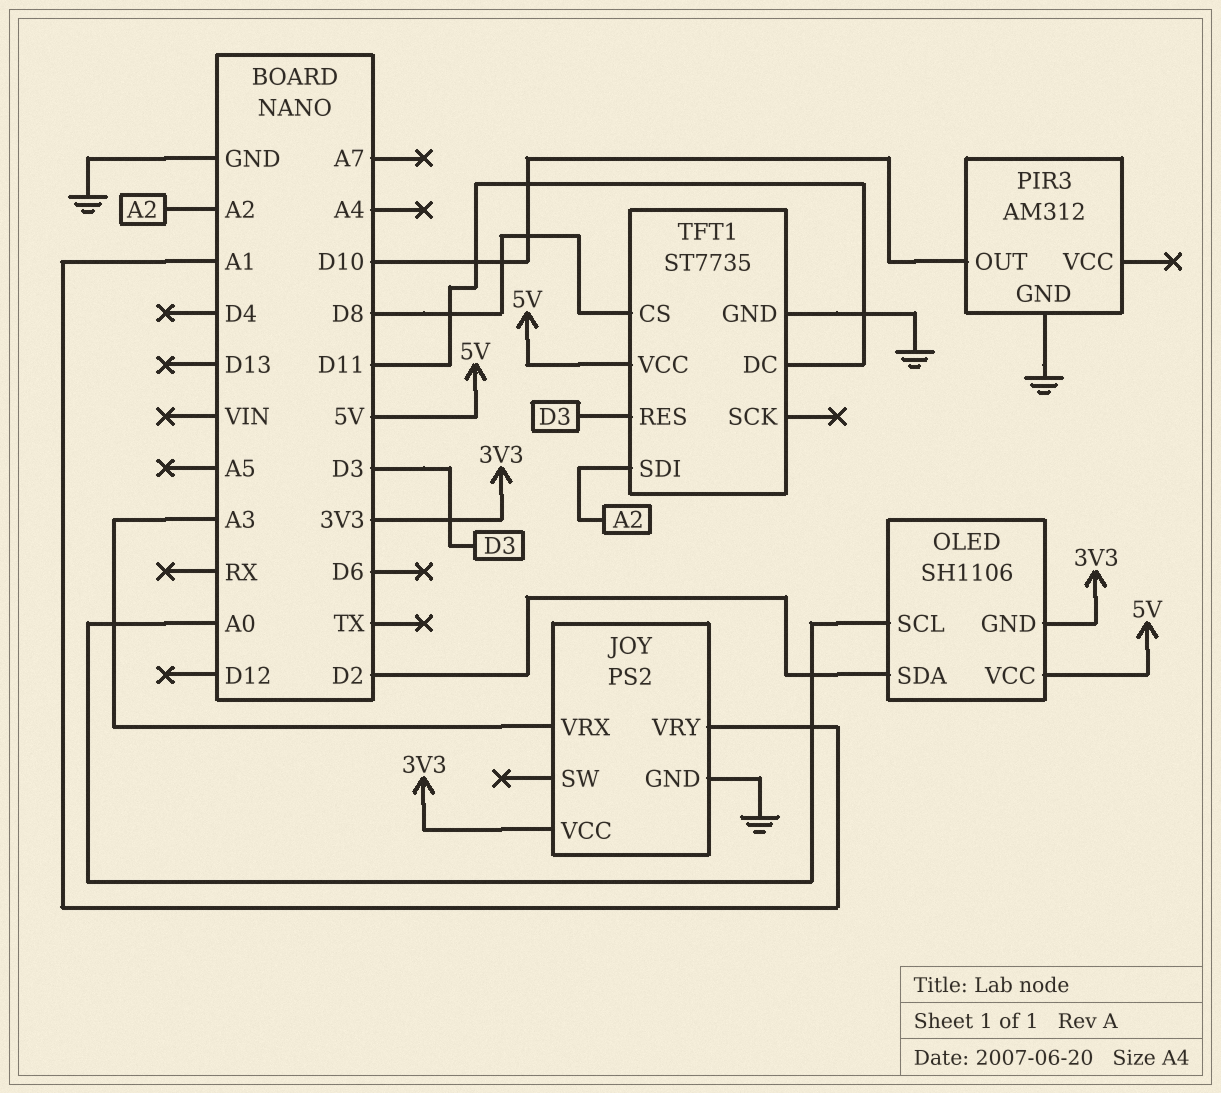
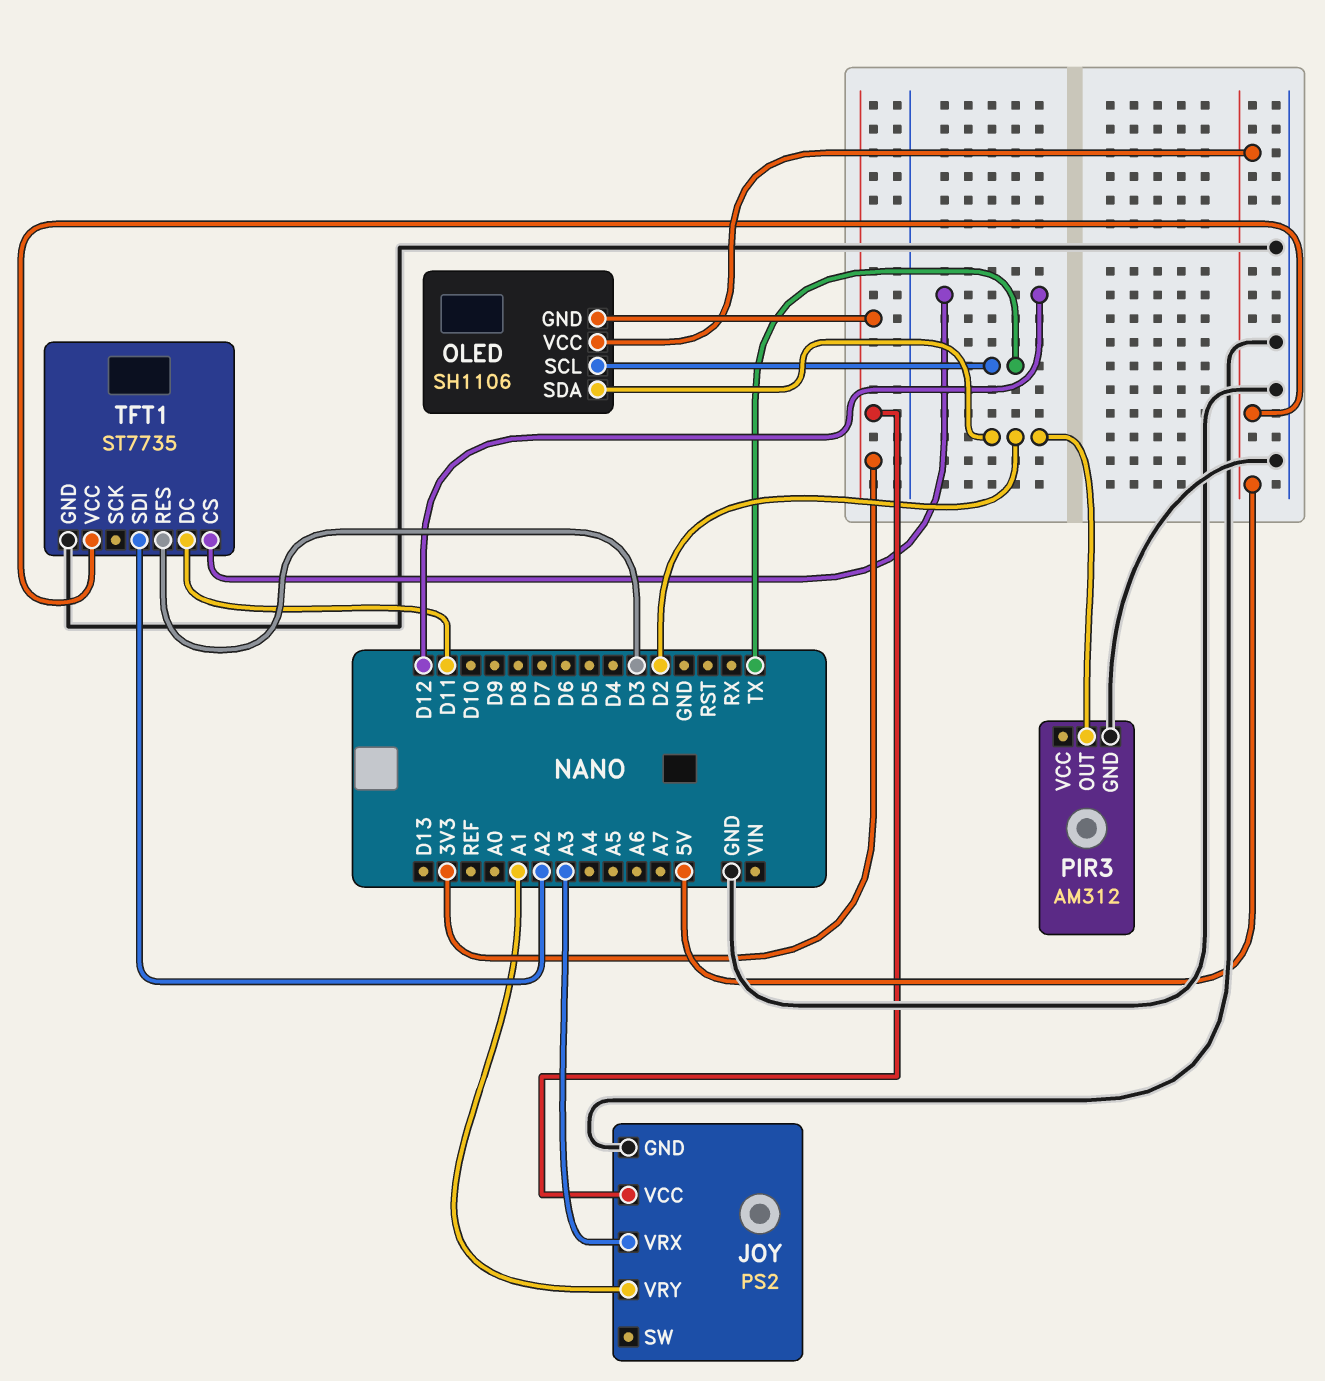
OLED pin SCL: A0 -> TX
PIR3 pin OUT: D10 -> D2
TFT1 pin CS: D8 -> D12

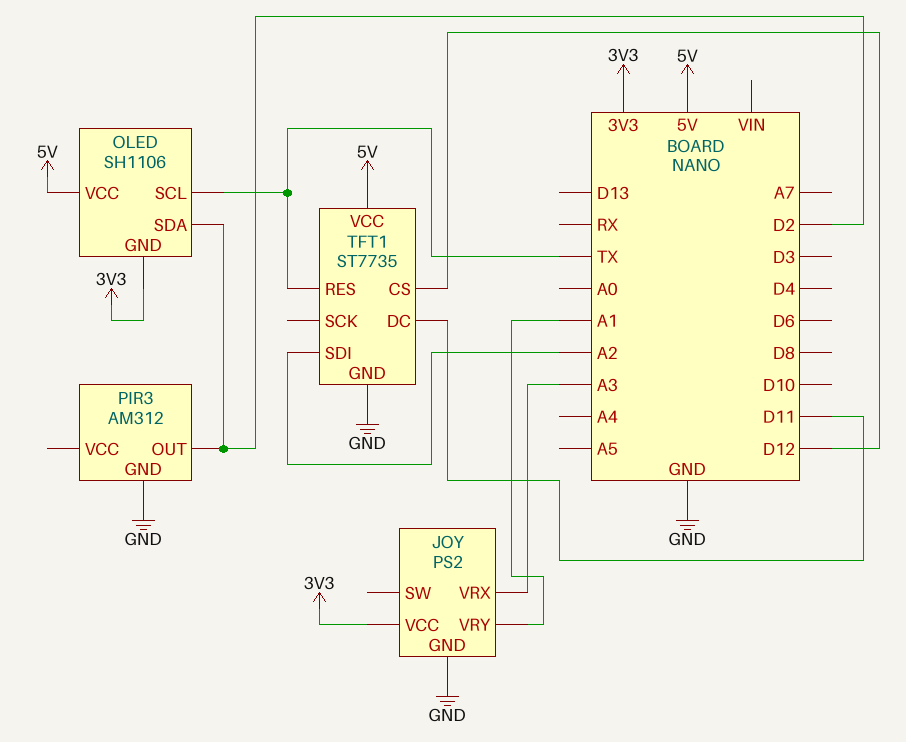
TFT1 pin RES: D3 -> TX

